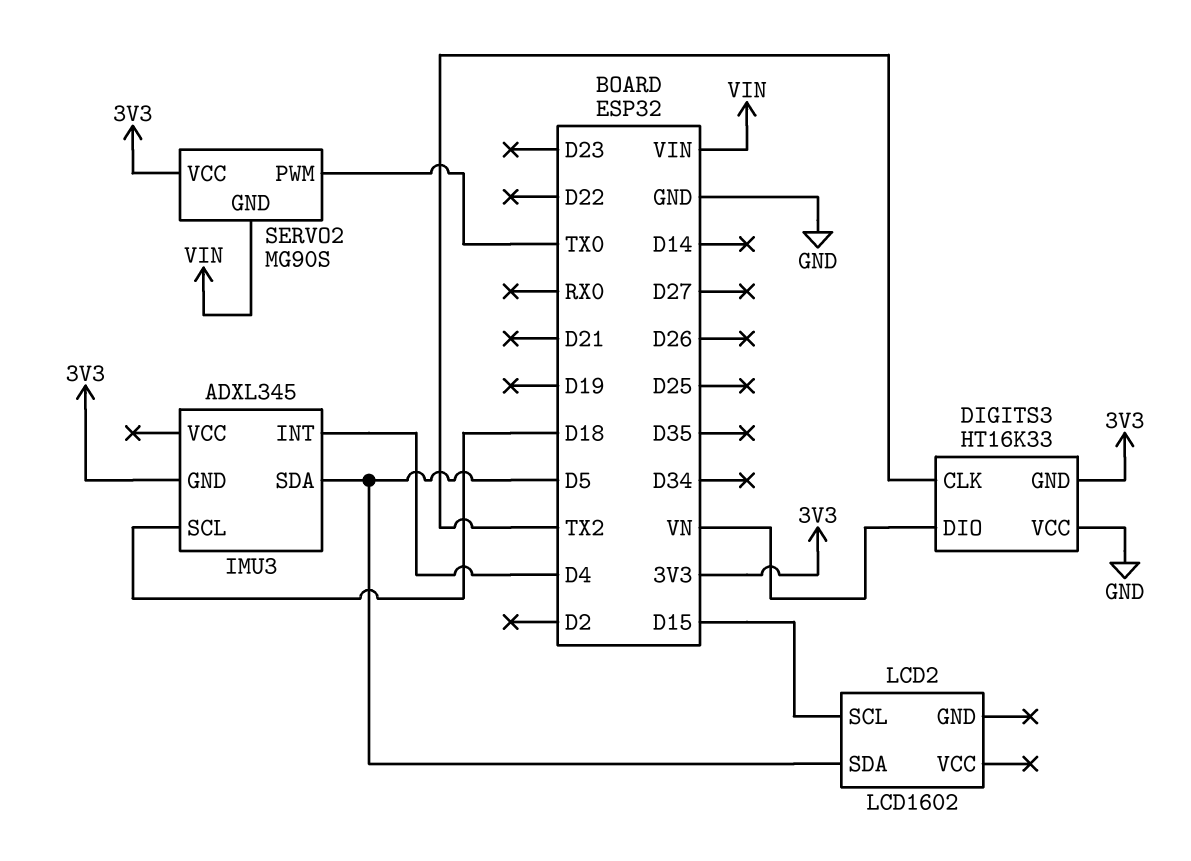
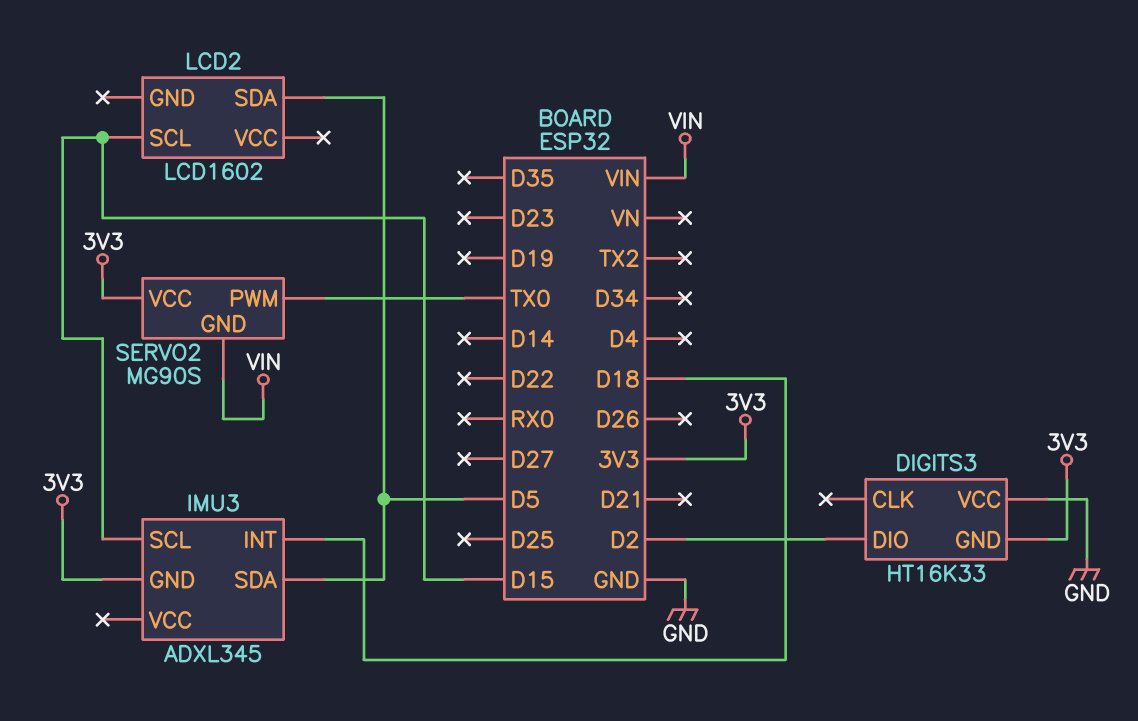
DIGITS3 pin CLK: TX2 -> none
DIGITS3 pin DIO: VN -> D2
IMU3 pin INT: D4 -> D18
IMU3 pin SCL: D18 -> D15

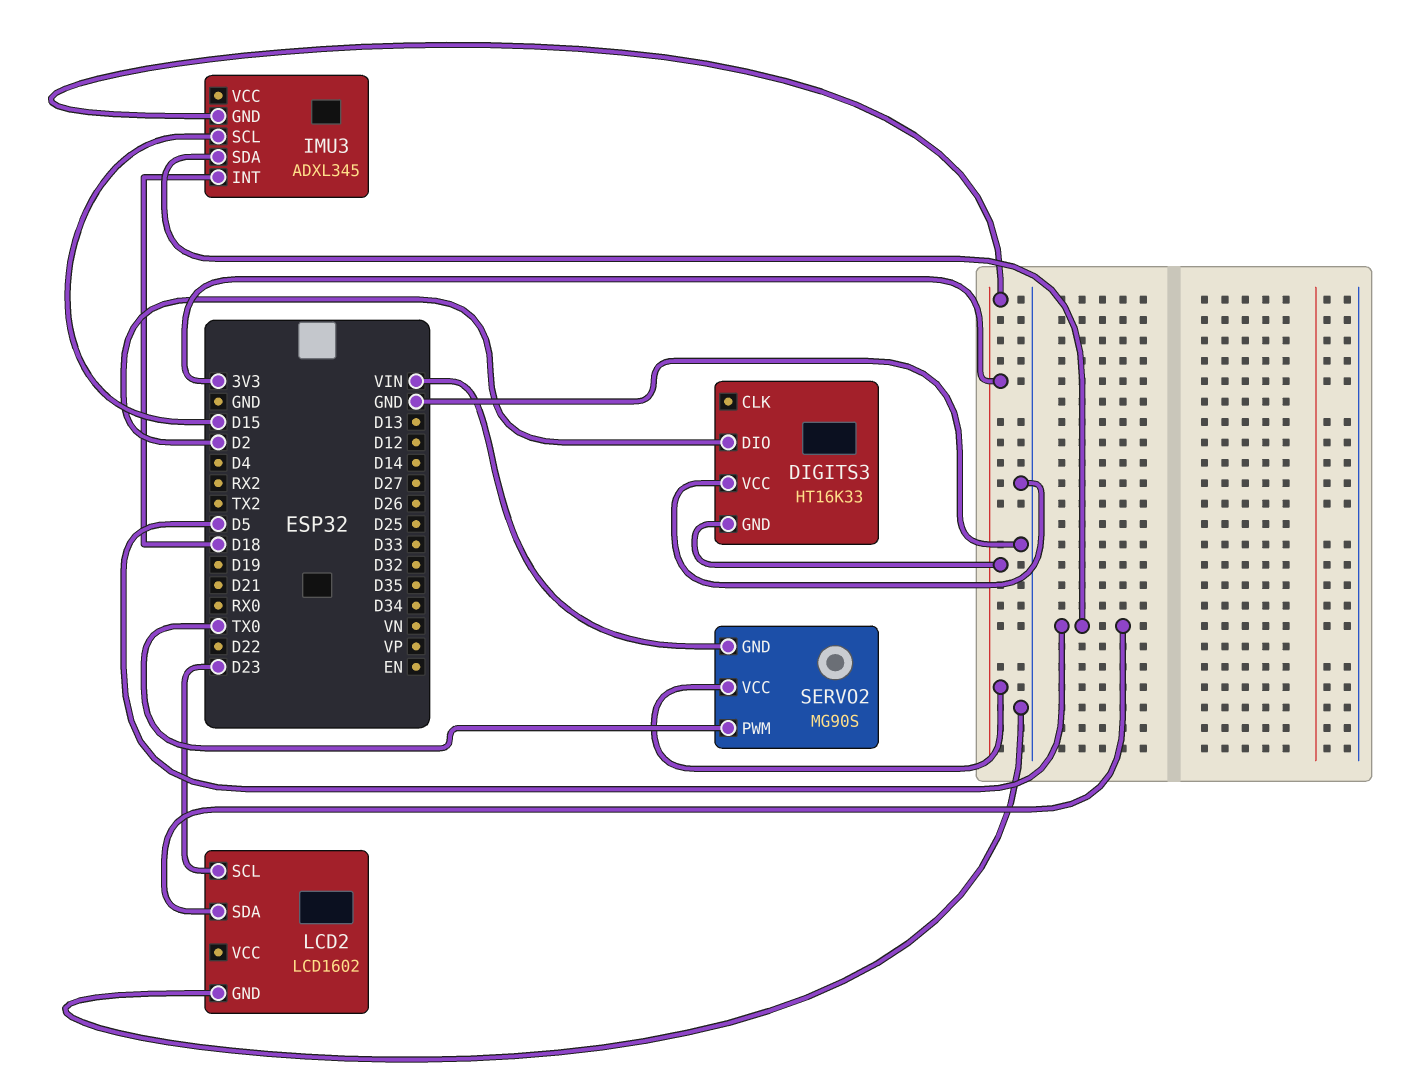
LCD2 pin GND: none -> GND
LCD2 pin SCL: D15 -> D23

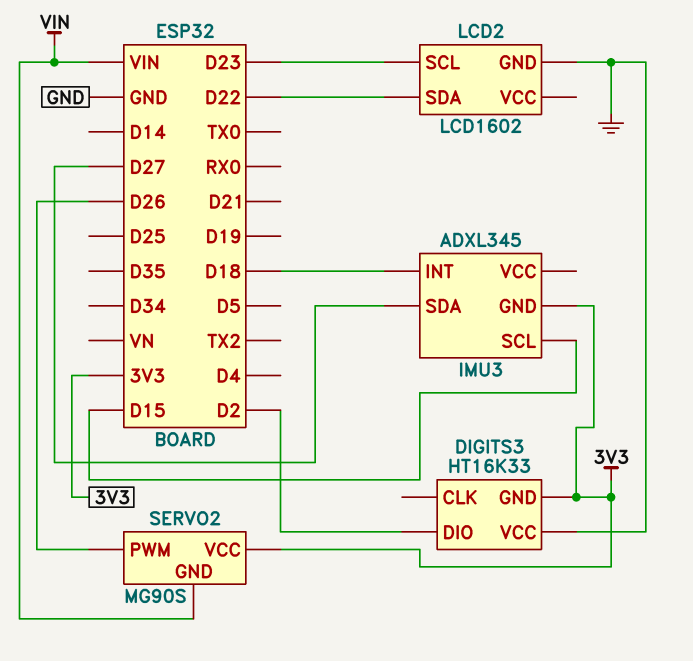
IMU3 pin SDA: D5 -> D27
LCD2 pin SDA: D5 -> D22
SERVO2 pin PWM: TX0 -> D26

